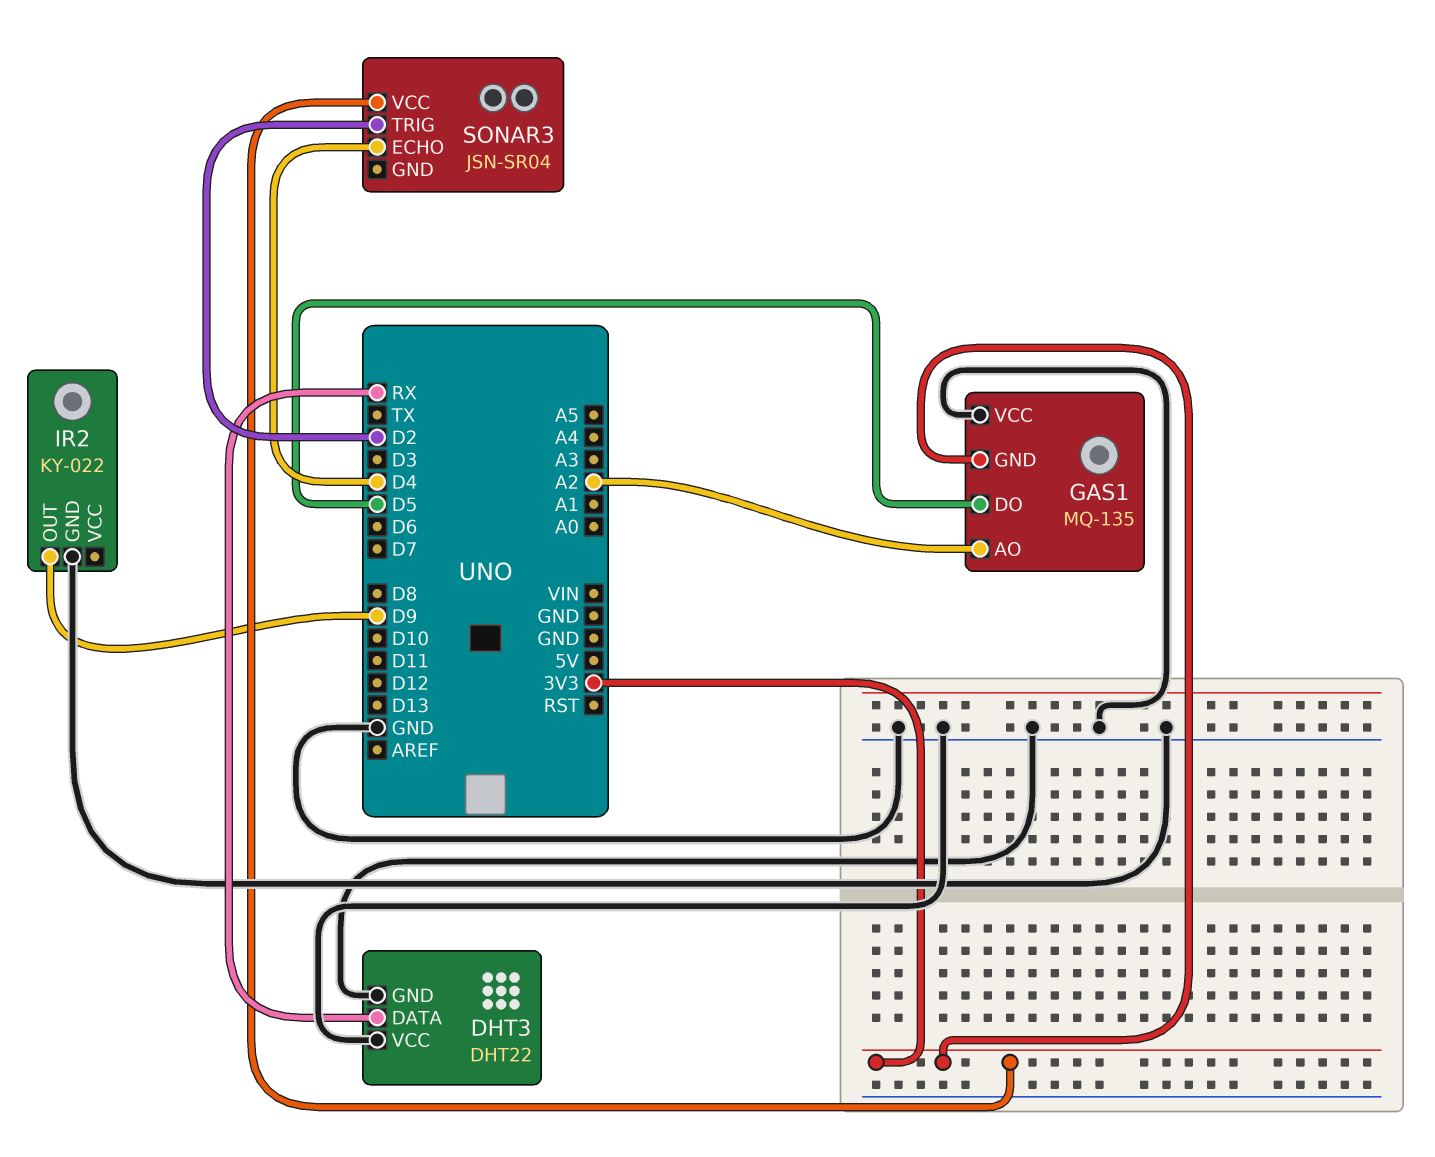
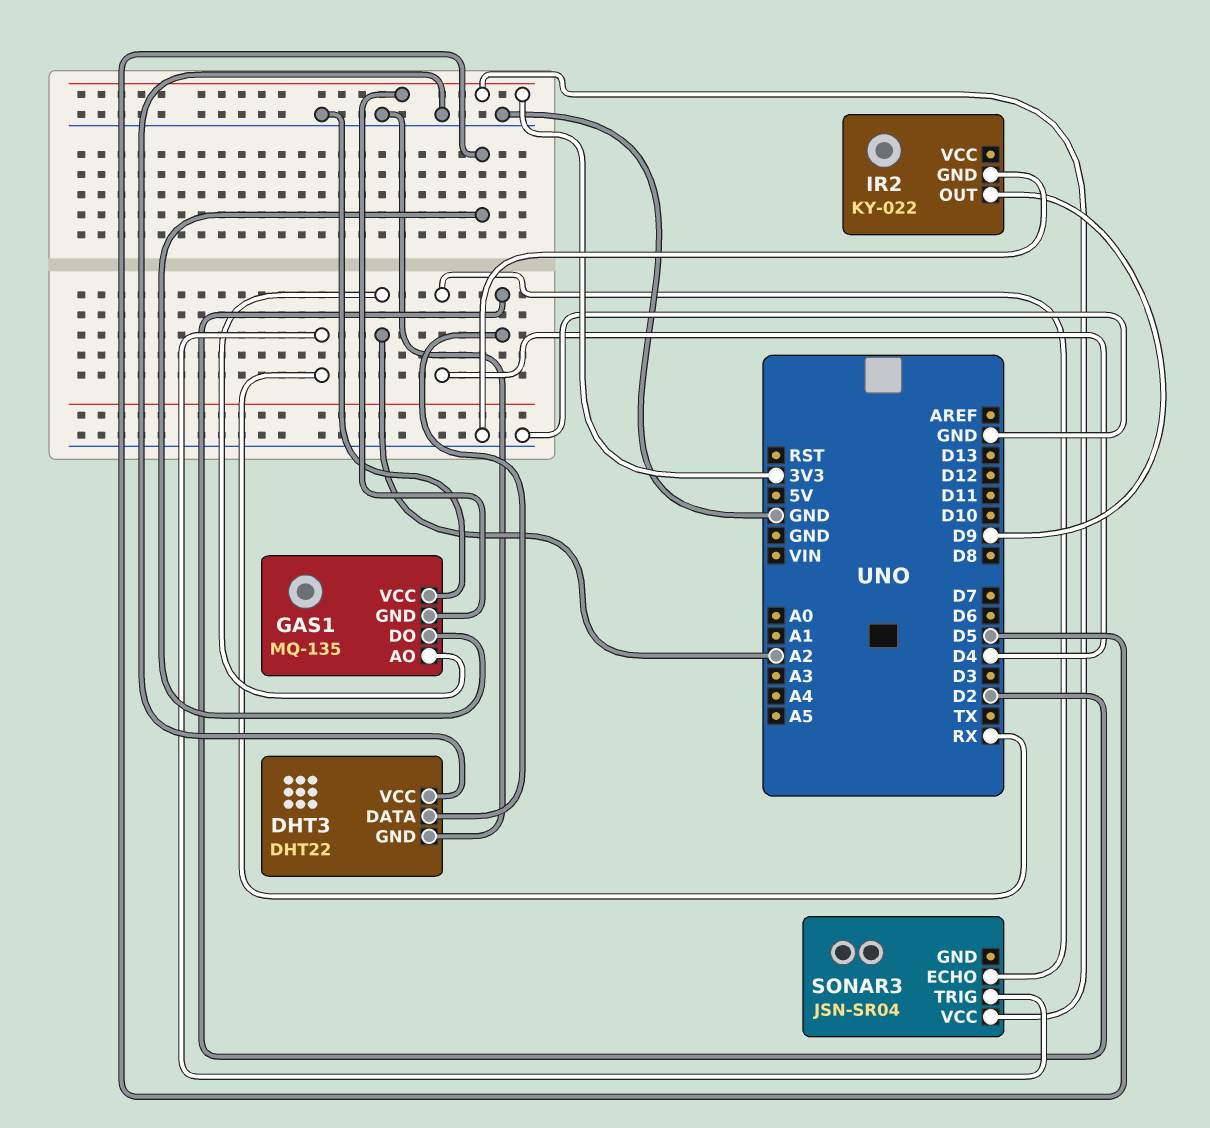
DHT3 pin DATA: RX -> D2
SONAR3 pin TRIG: D2 -> RX

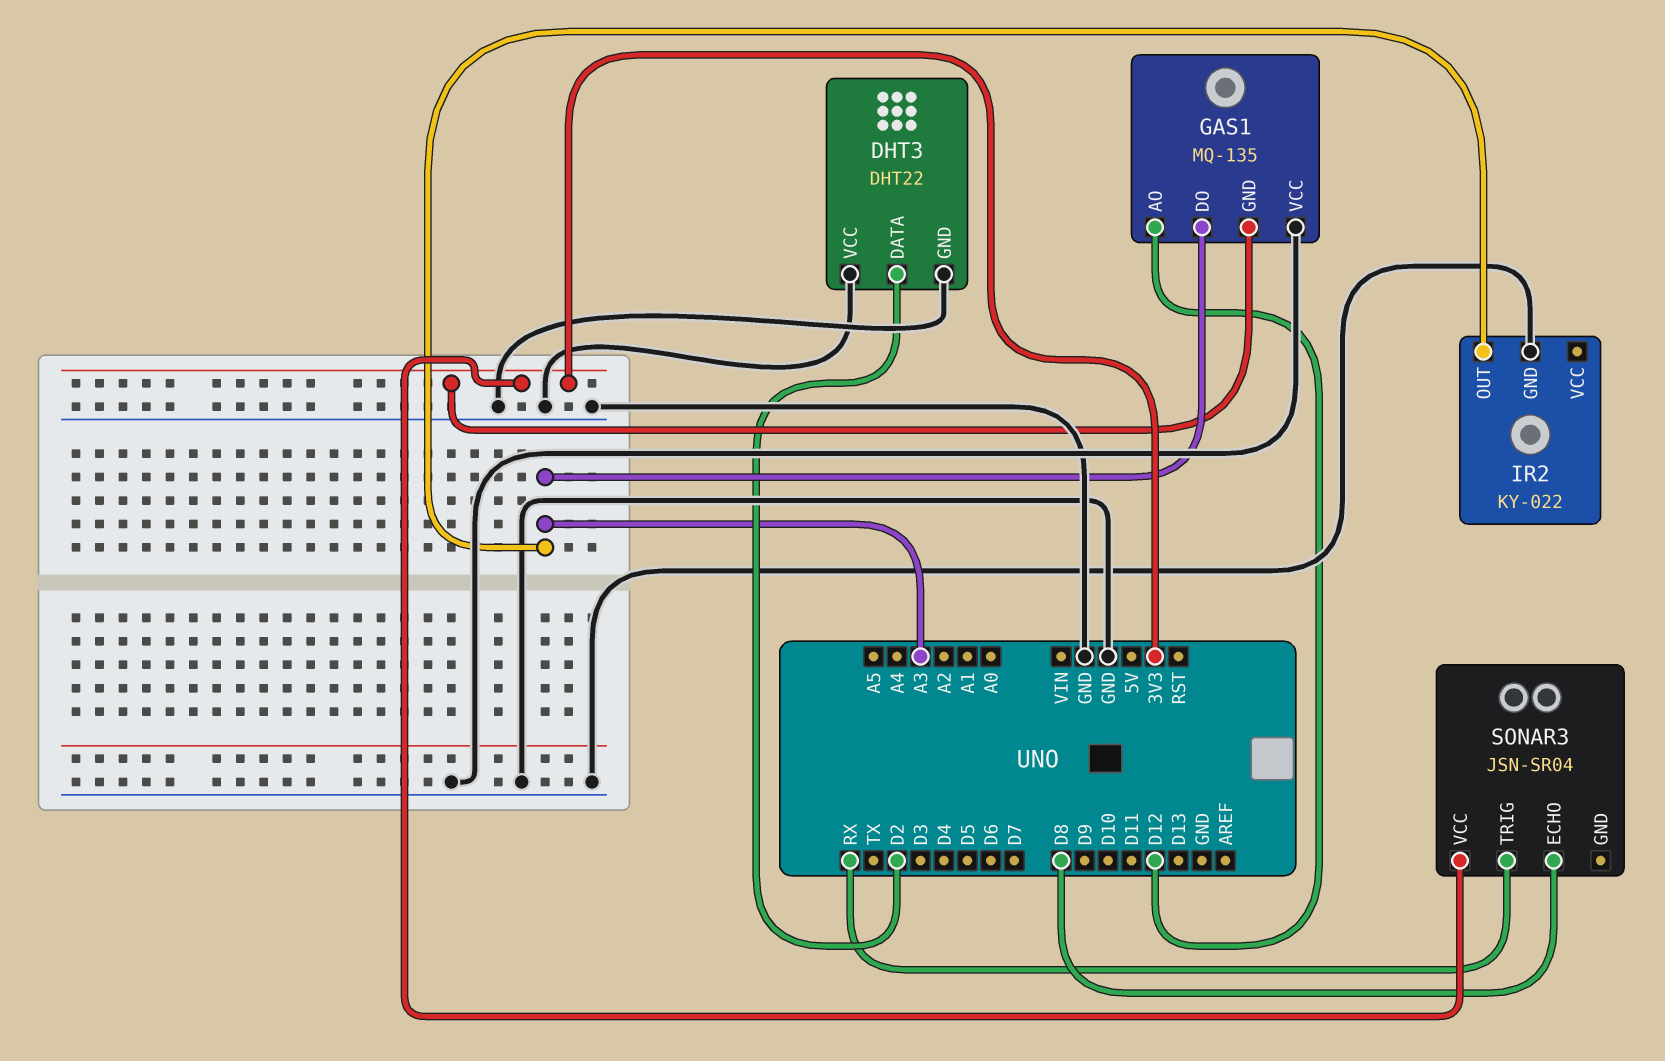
GAS1 pin AO: A2 -> D12
GAS1 pin DO: D5 -> A3
IR2 pin OUT: D9 -> A3
SONAR3 pin ECHO: D4 -> D8

